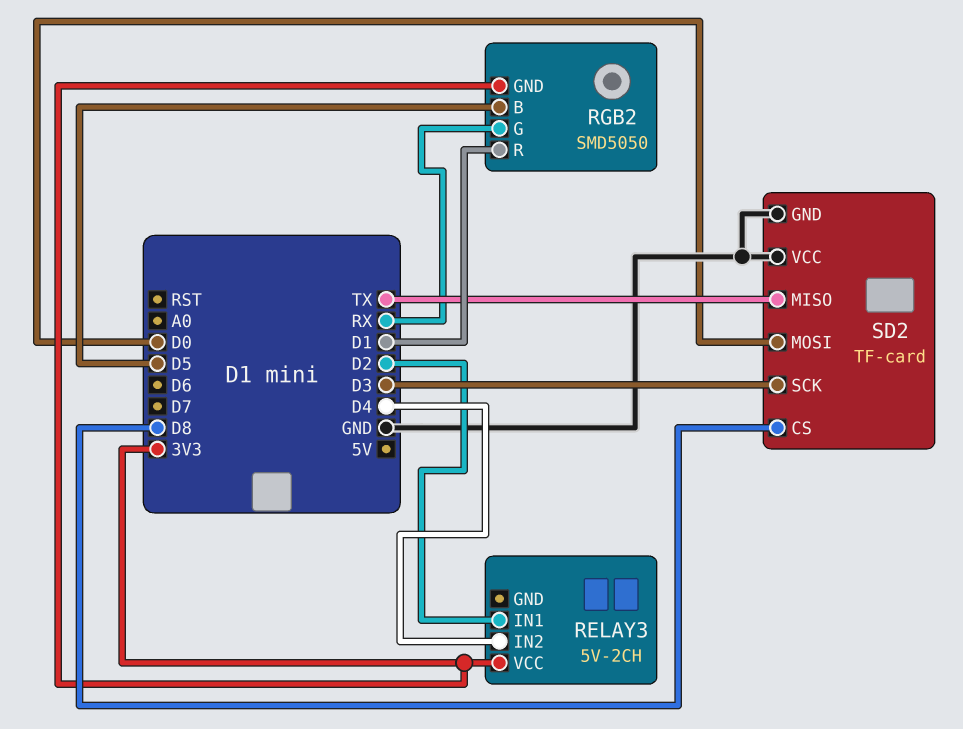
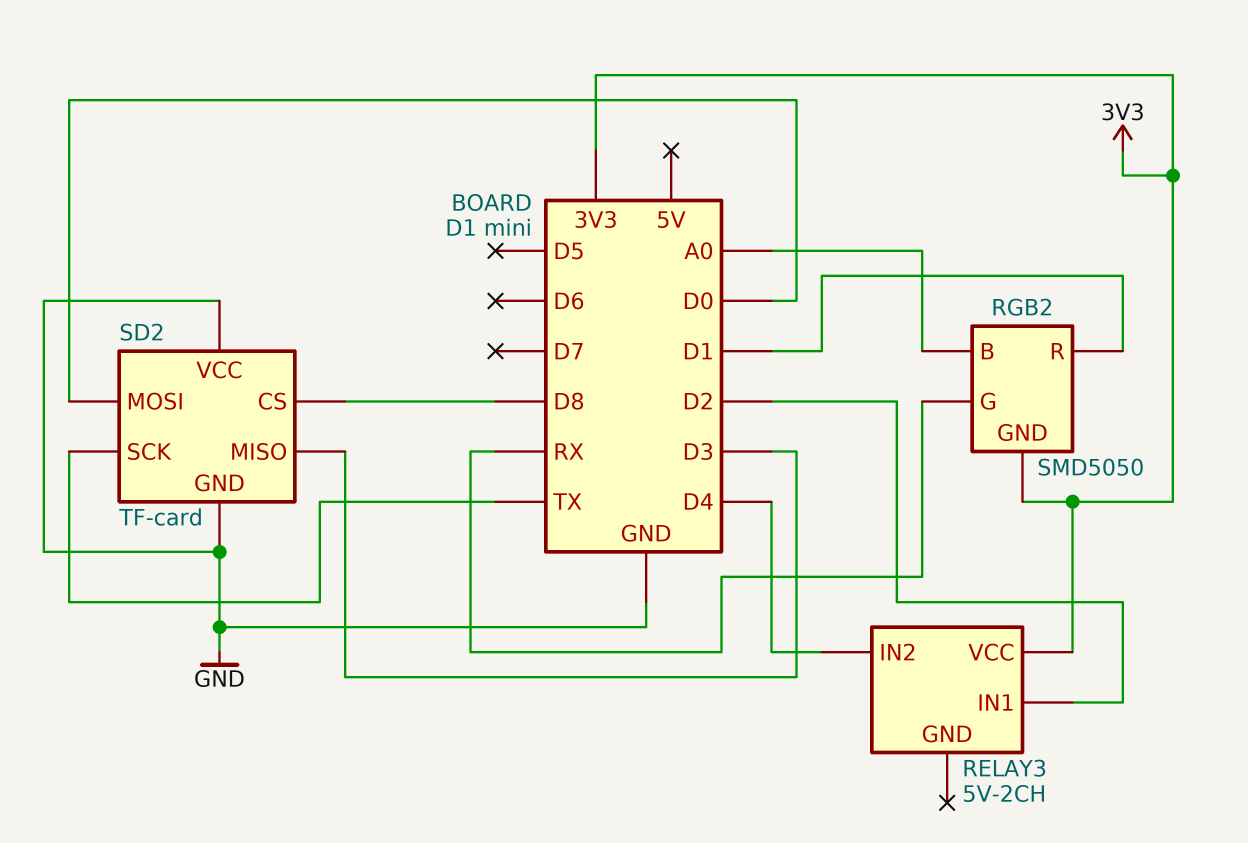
RGB2 pin B: D5 -> A0
SD2 pin MISO: TX -> D3
SD2 pin SCK: D3 -> TX

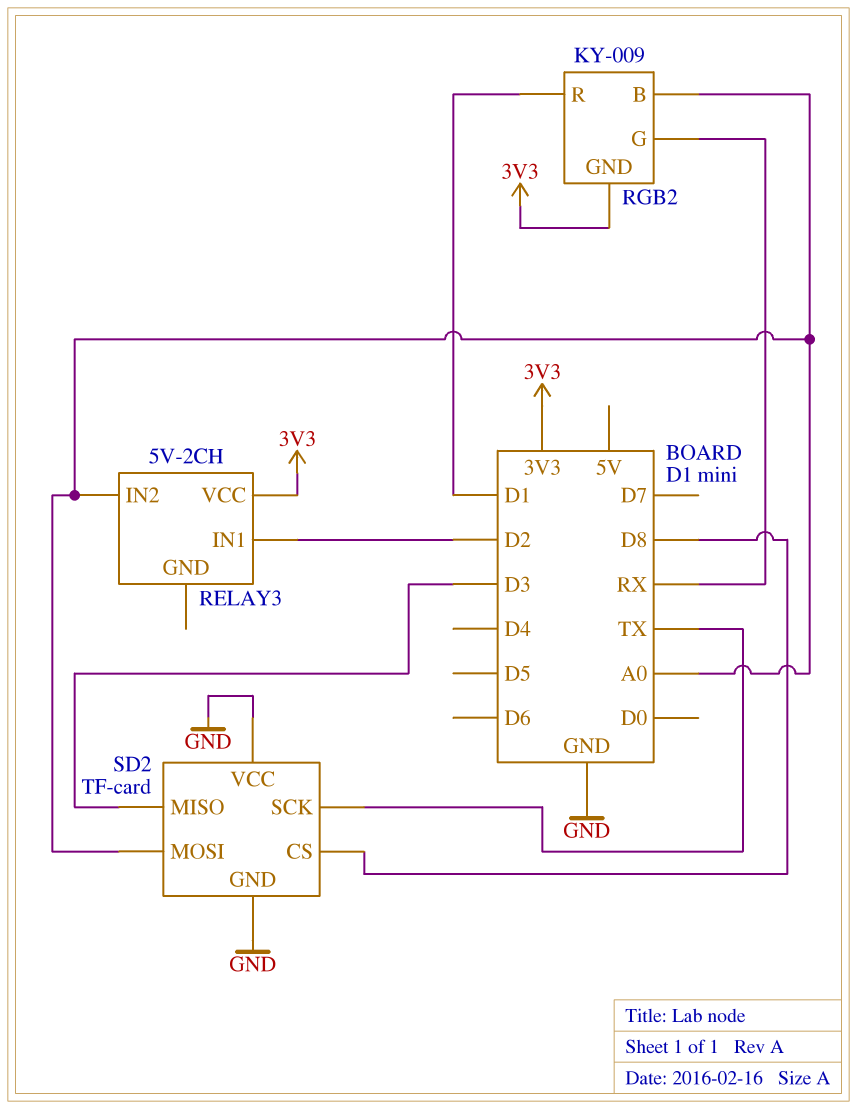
RELAY3 pin IN2: D4 -> A0
RGB2: SMD5050 -> KY-009
SD2 pin MOSI: D0 -> A0

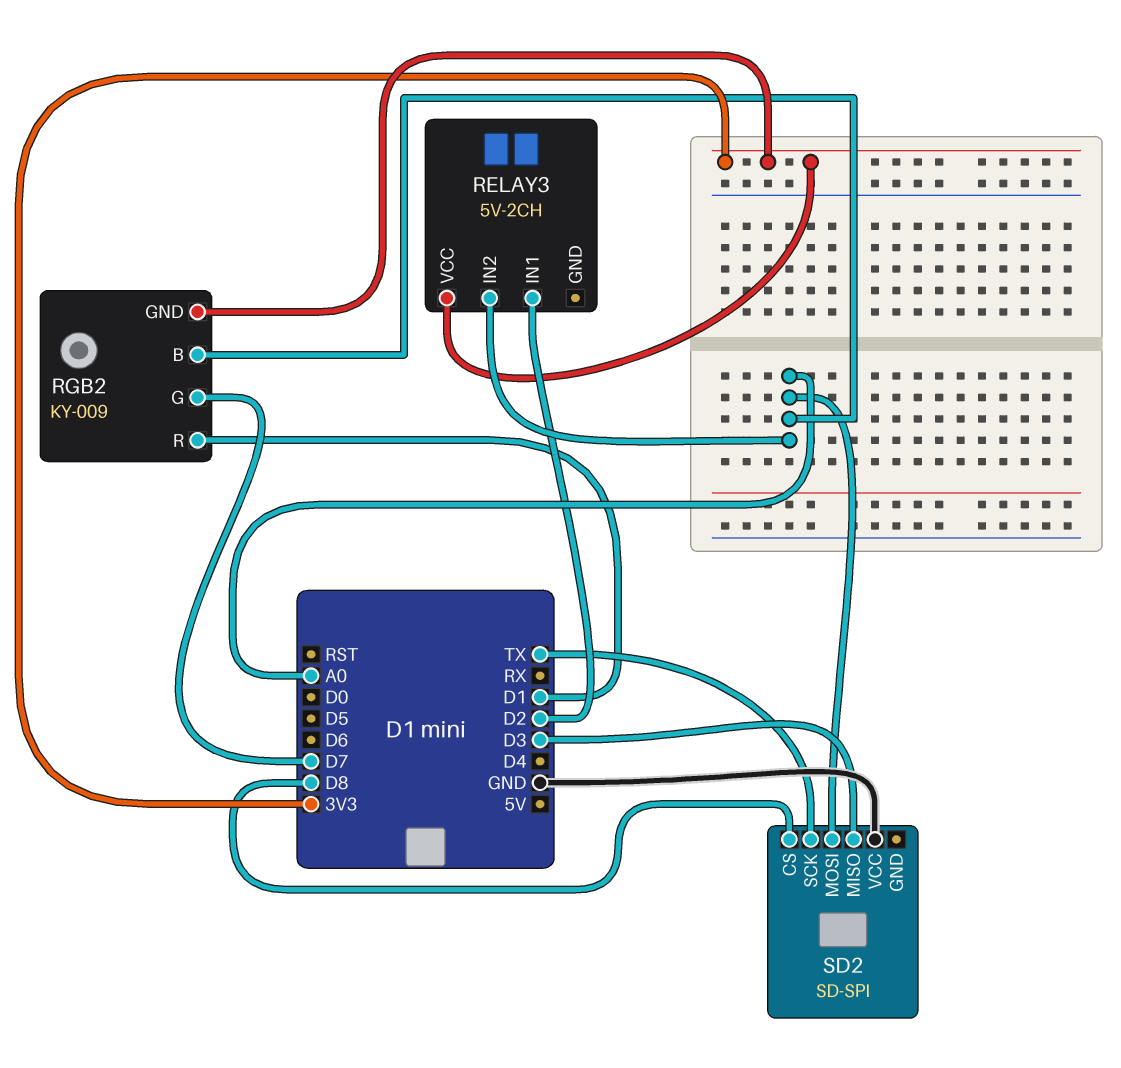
RGB2 pin G: RX -> D7
SD2: TF-card -> SD-SPI
SD2 pin GND: GND -> none

